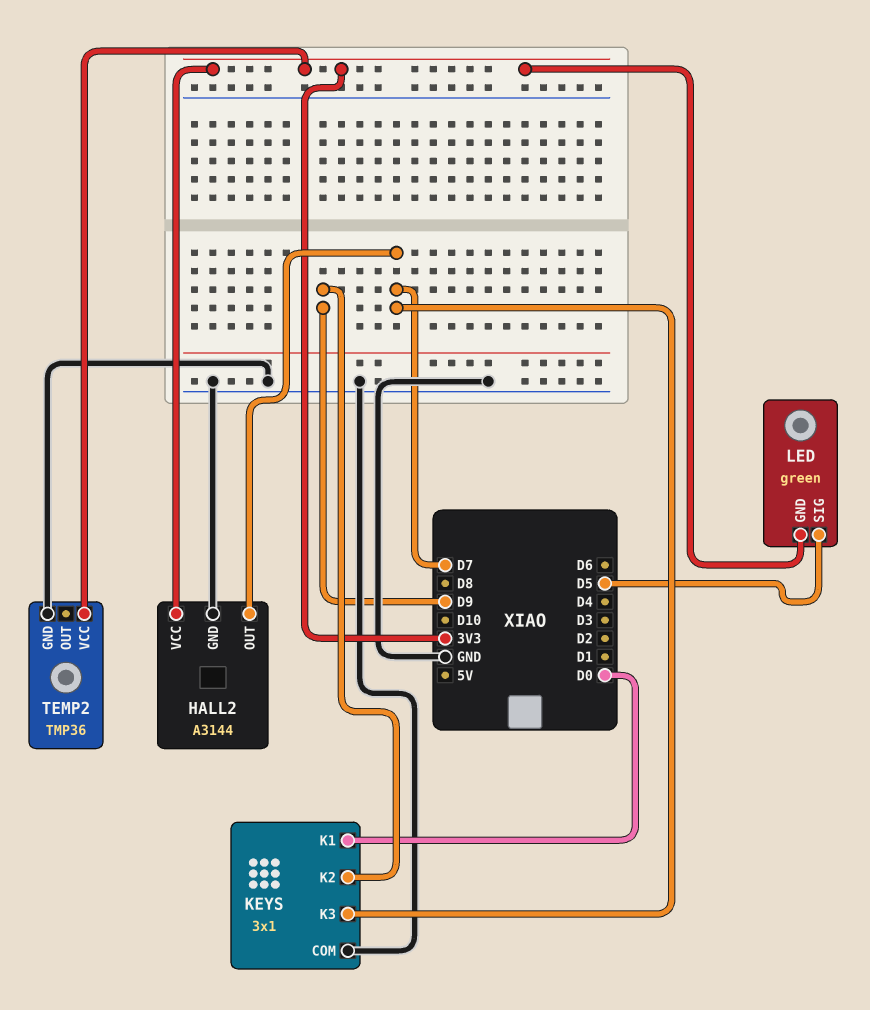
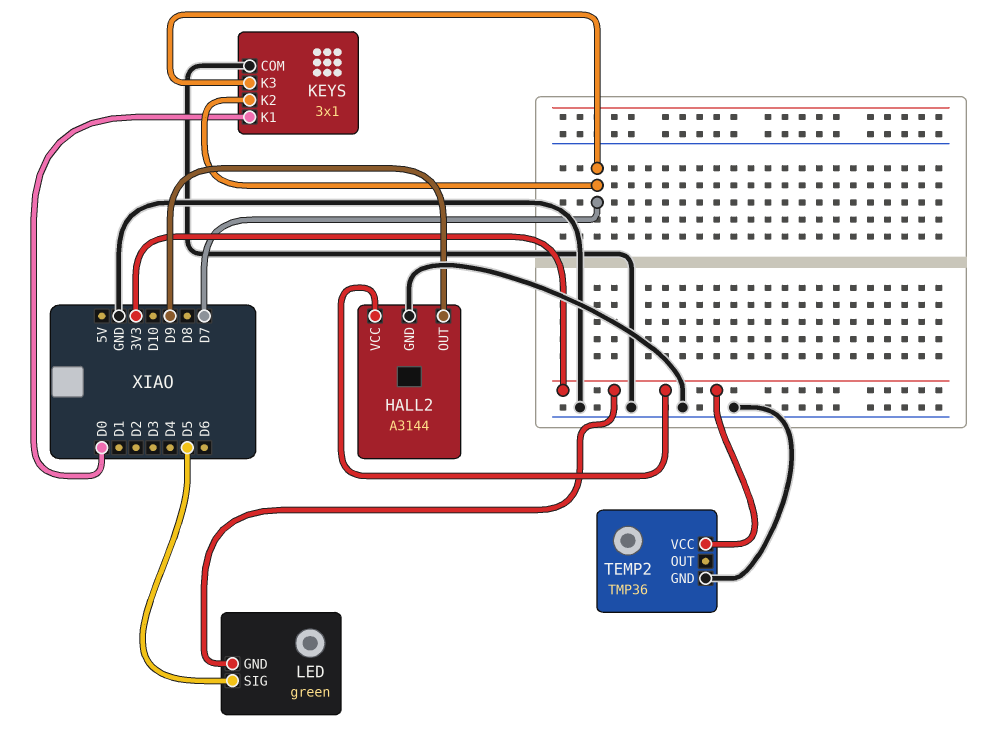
HALL2 pin OUT: D7 -> D9
KEYS pin K2: D9 -> D7

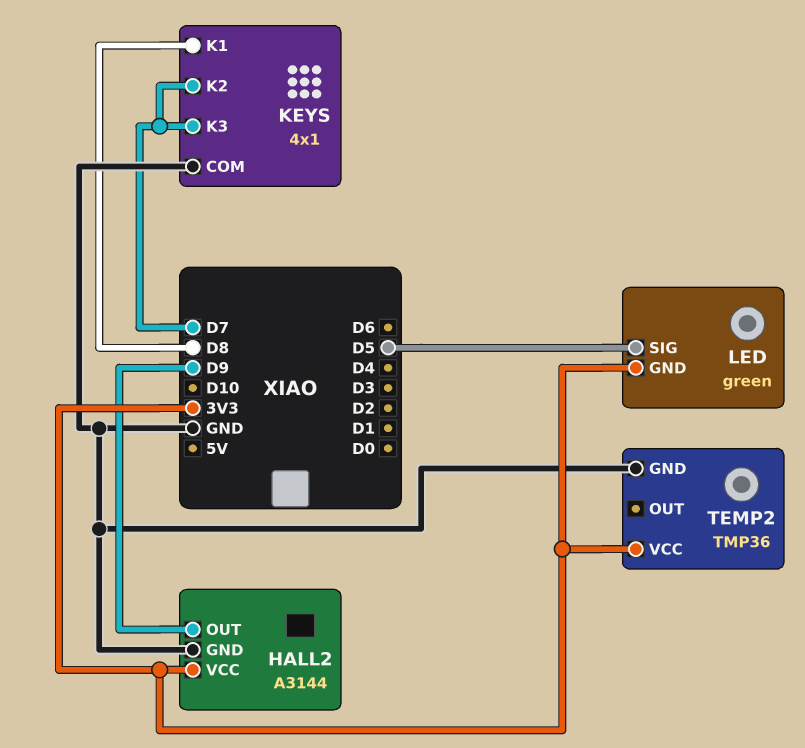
KEYS: 3x1 -> 4x1
KEYS pin K1: D0 -> D8

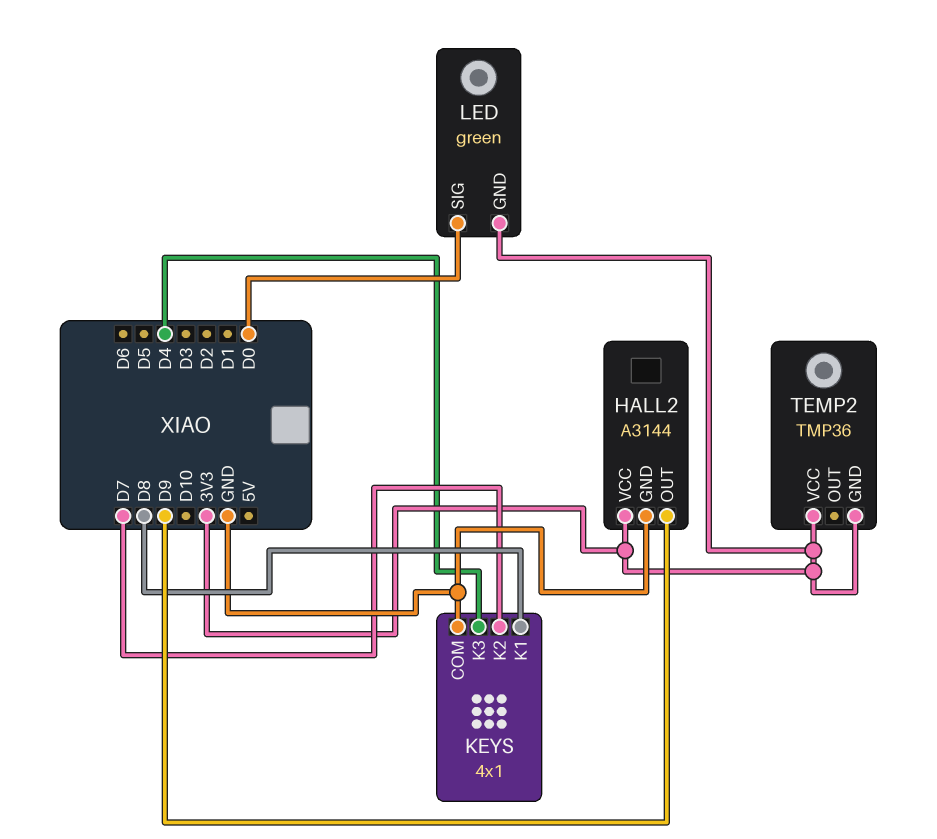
KEYS pin K3: D7 -> D4
LED pin SIG: D5 -> D0
TEMP2 pin GND: GND -> 3V3

